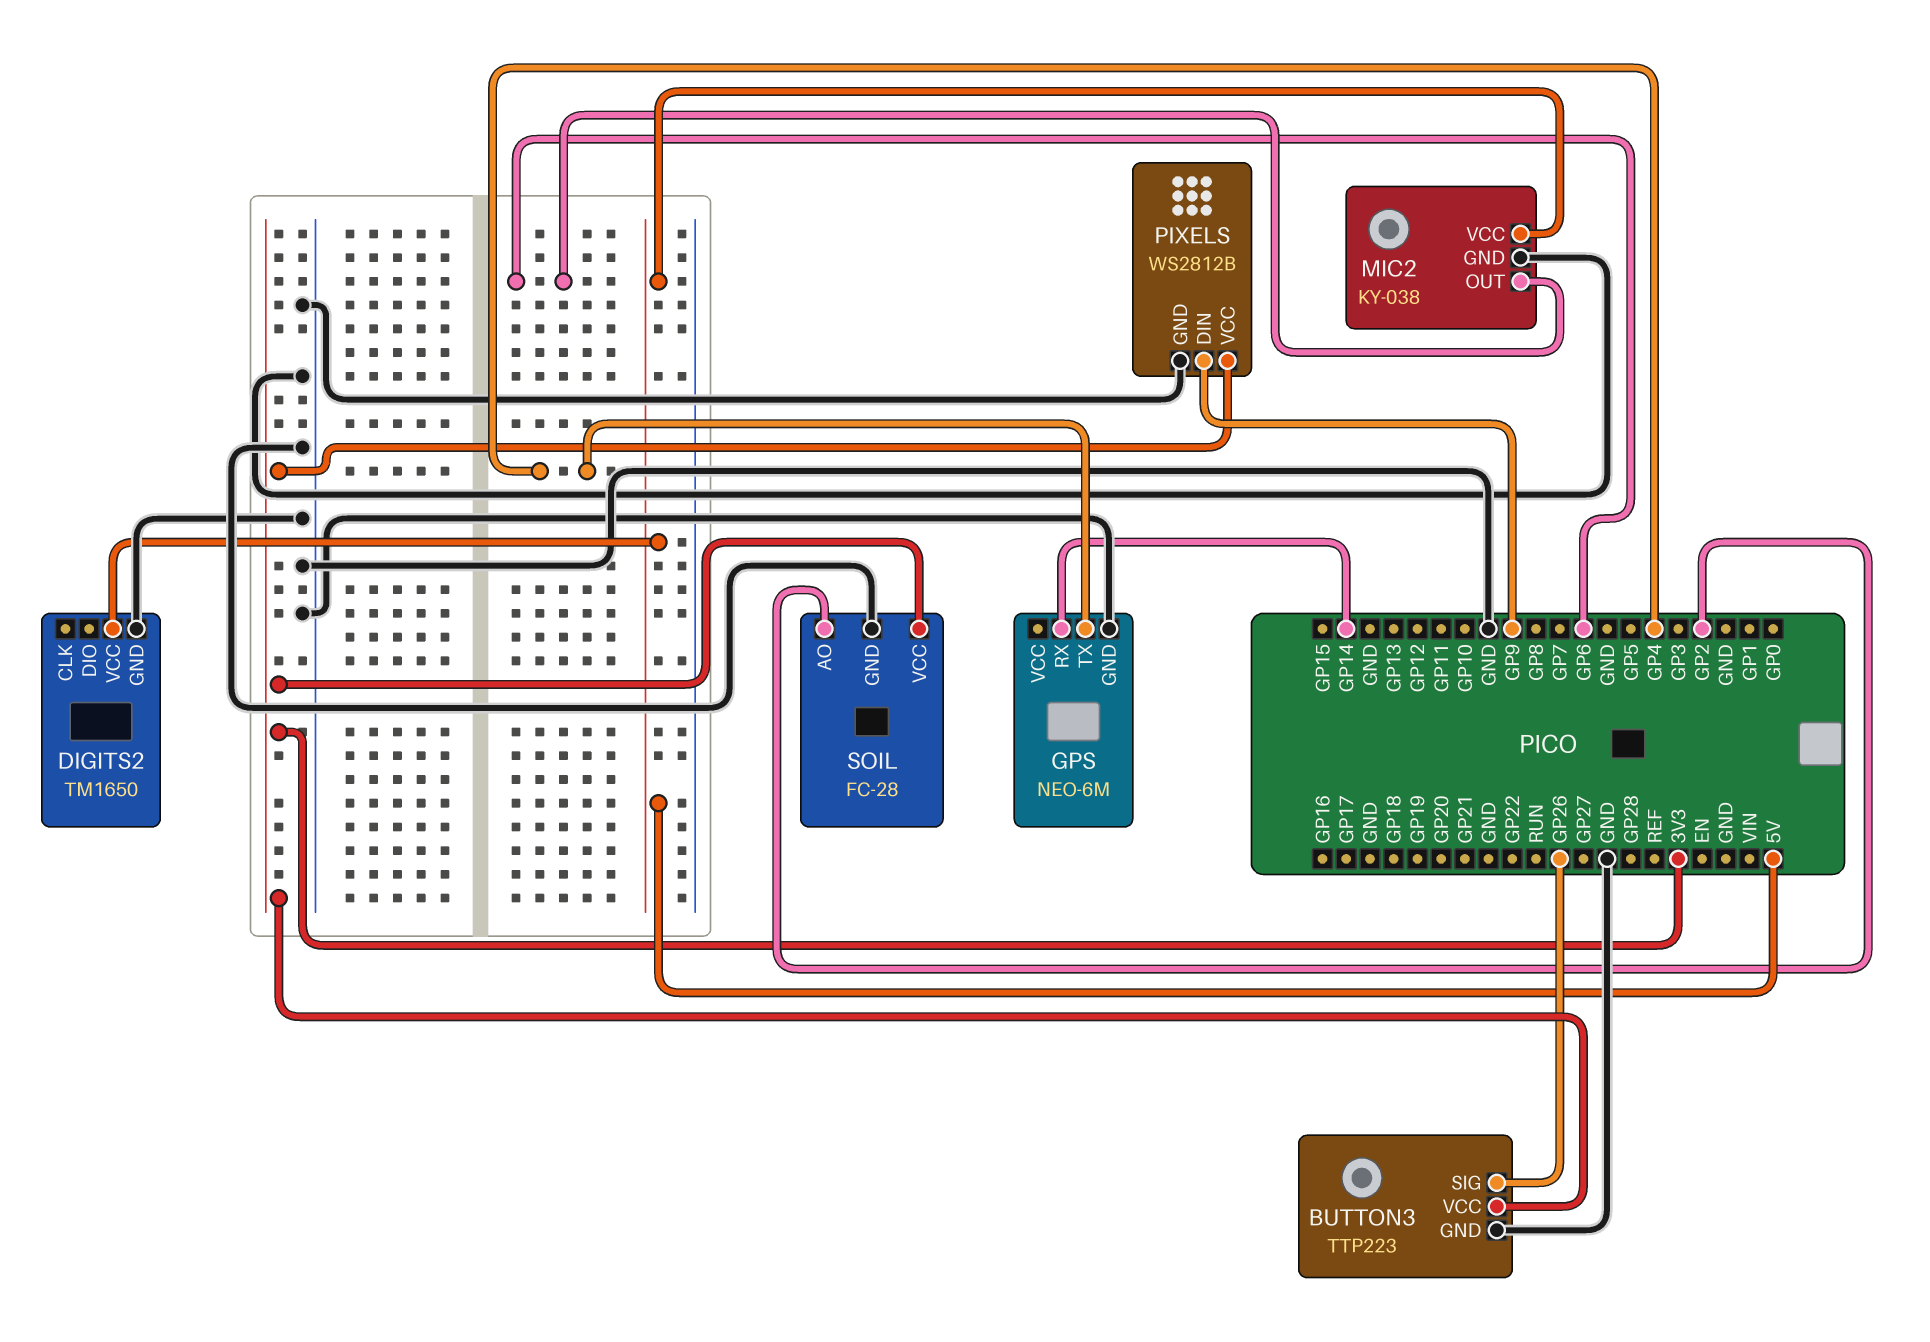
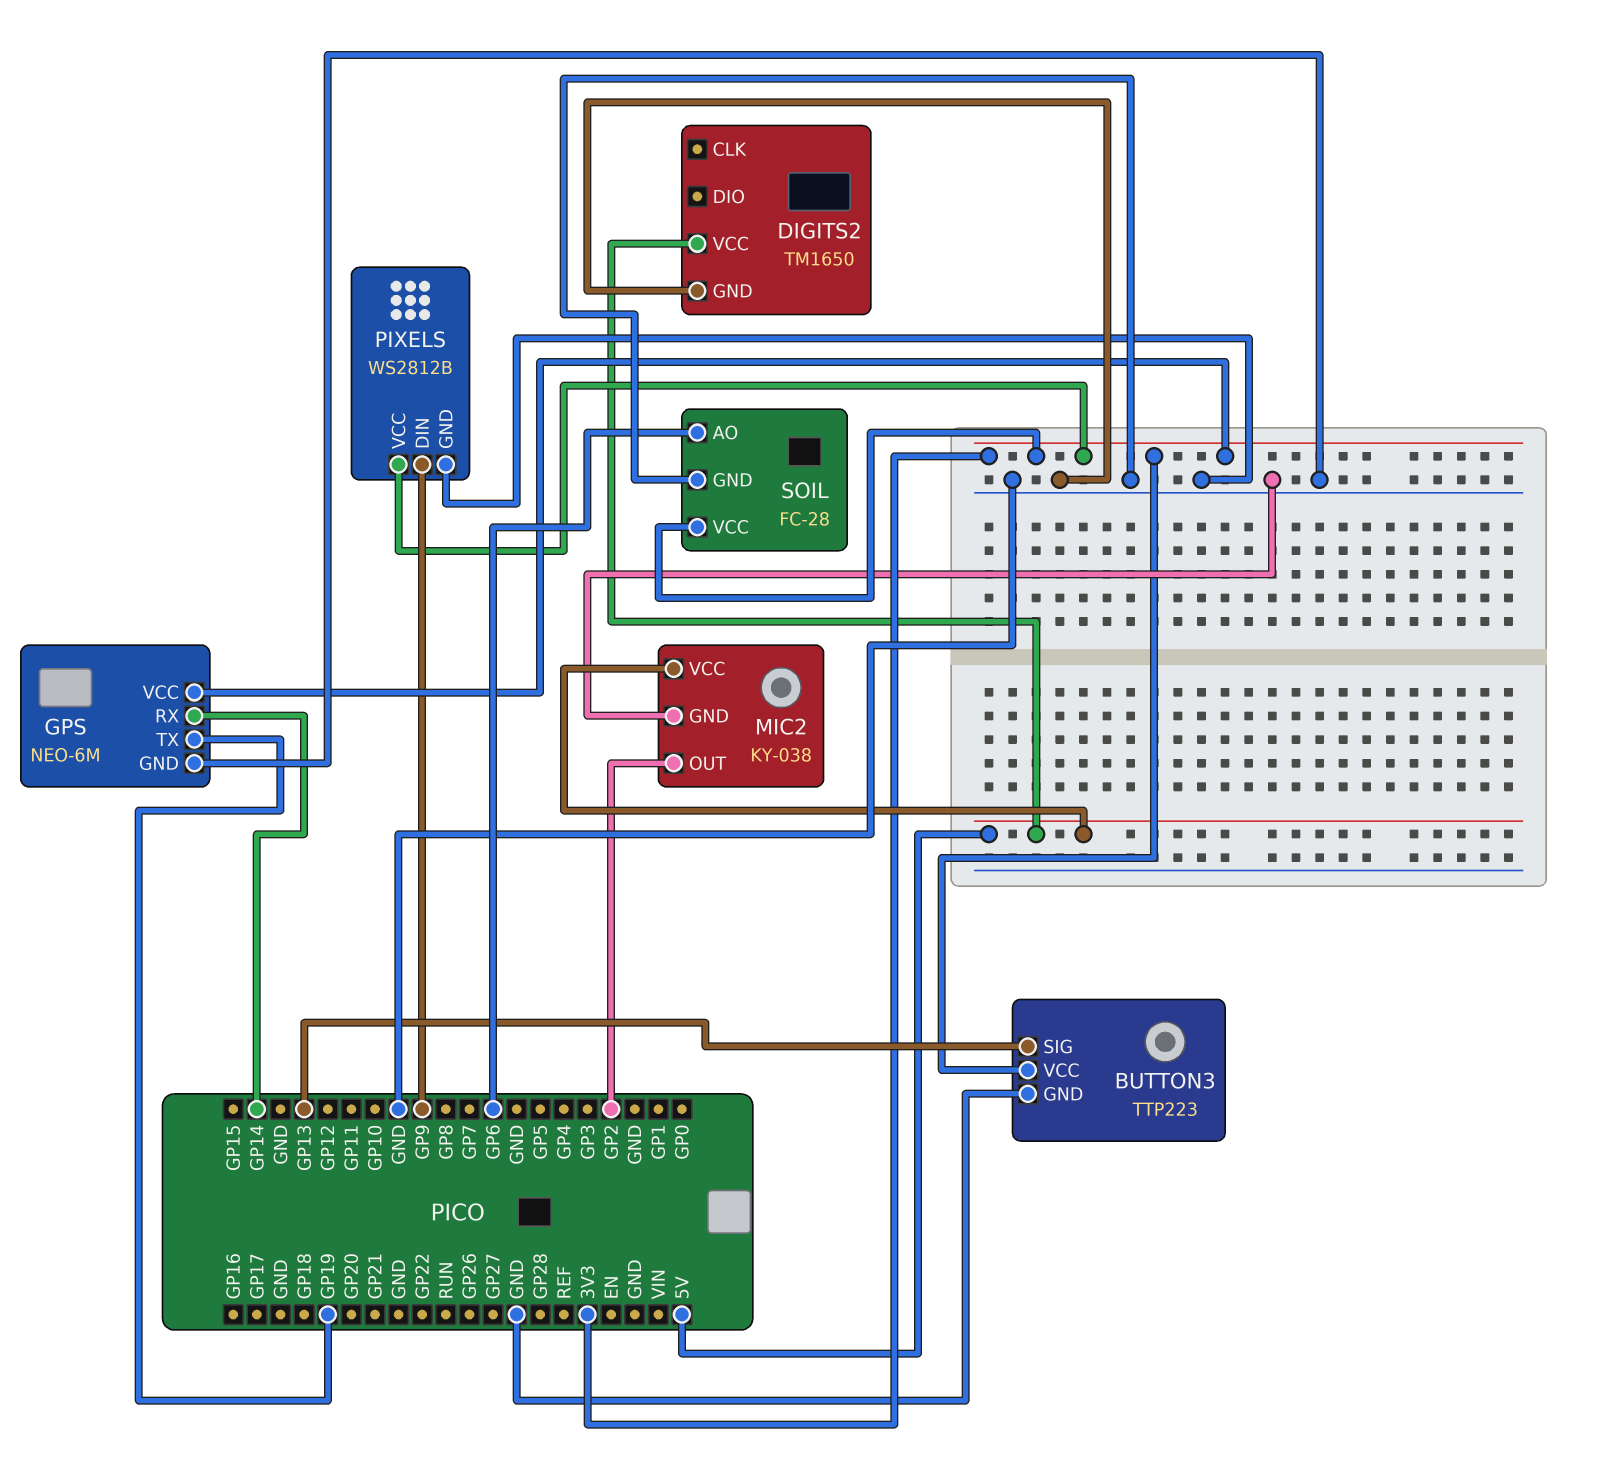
BUTTON3 pin SIG: GP26 -> GP13
GPS pin TX: GP4 -> GP19
GPS pin VCC: none -> 3V3
MIC2 pin OUT: GP6 -> GP2
SOIL pin AO: GP2 -> GP6

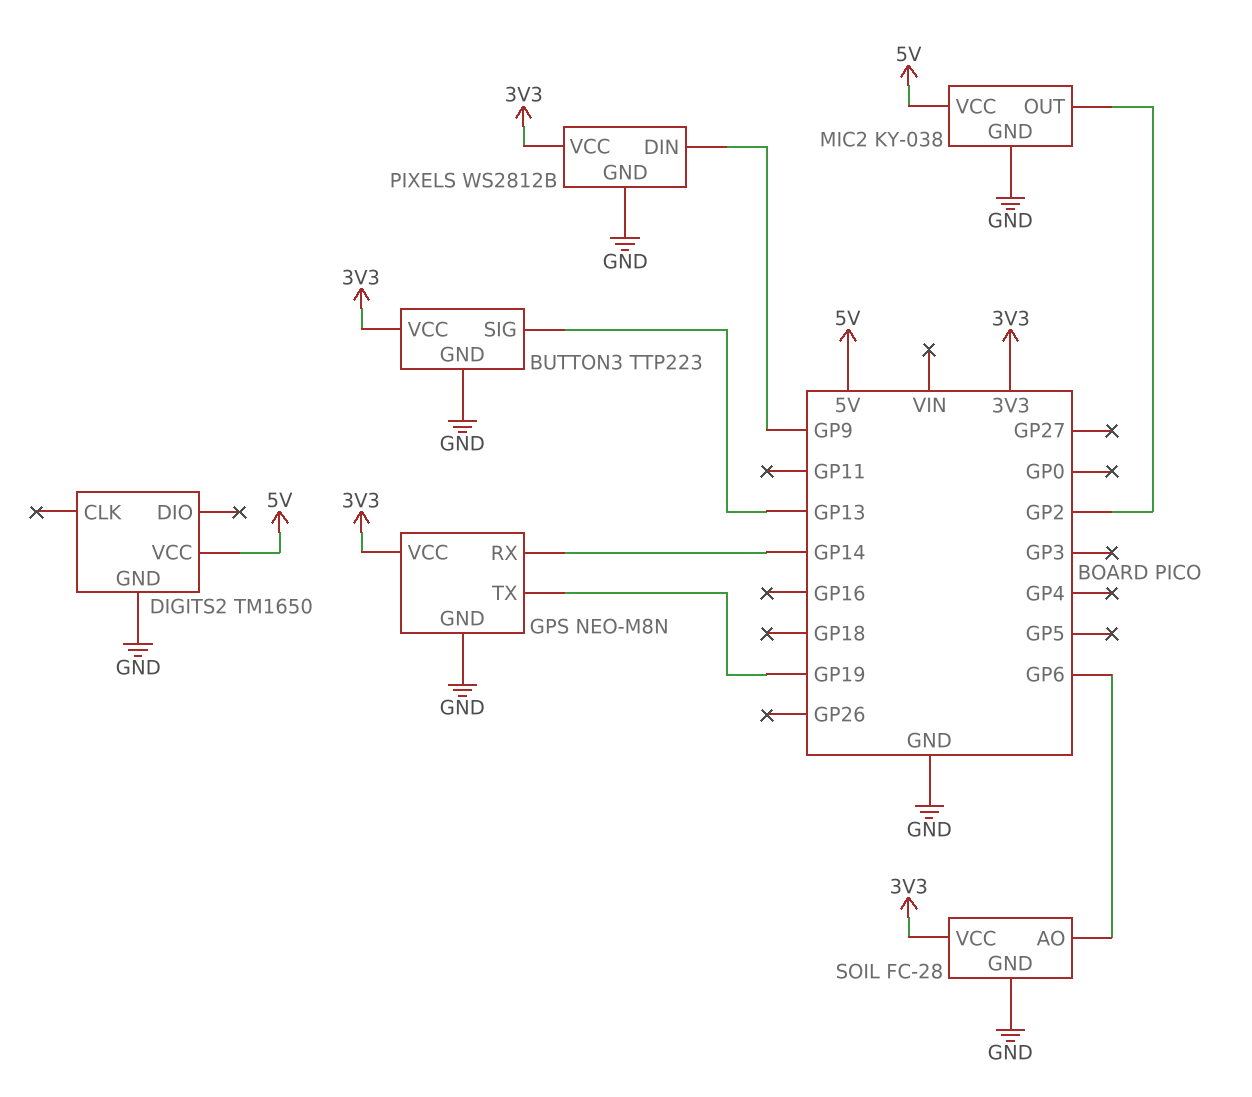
GPS: NEO-6M -> NEO-M8N

